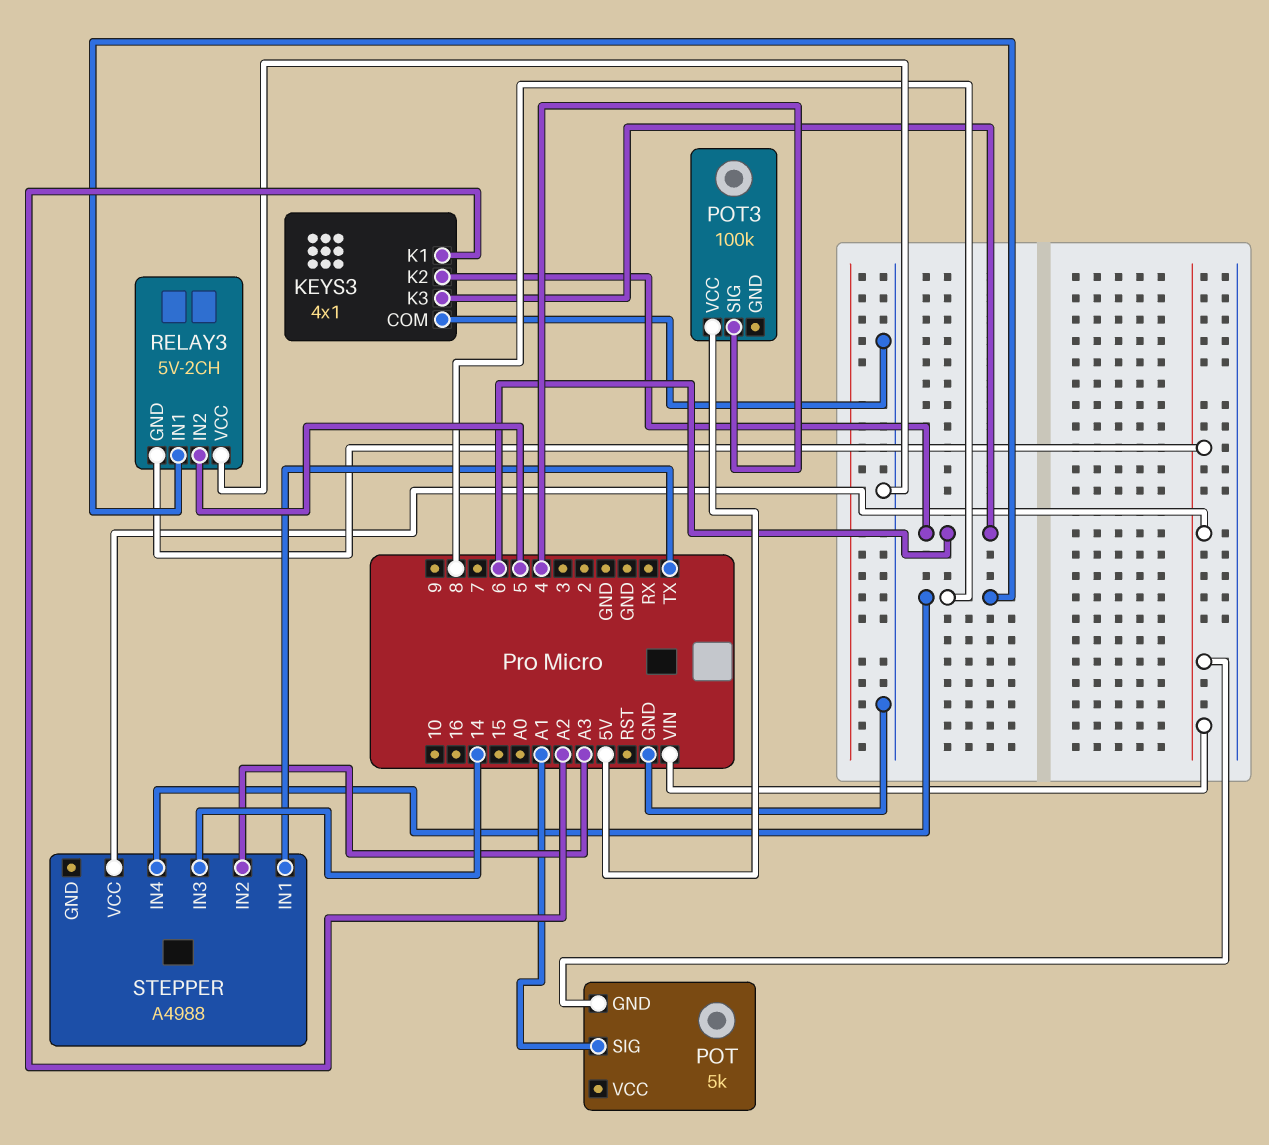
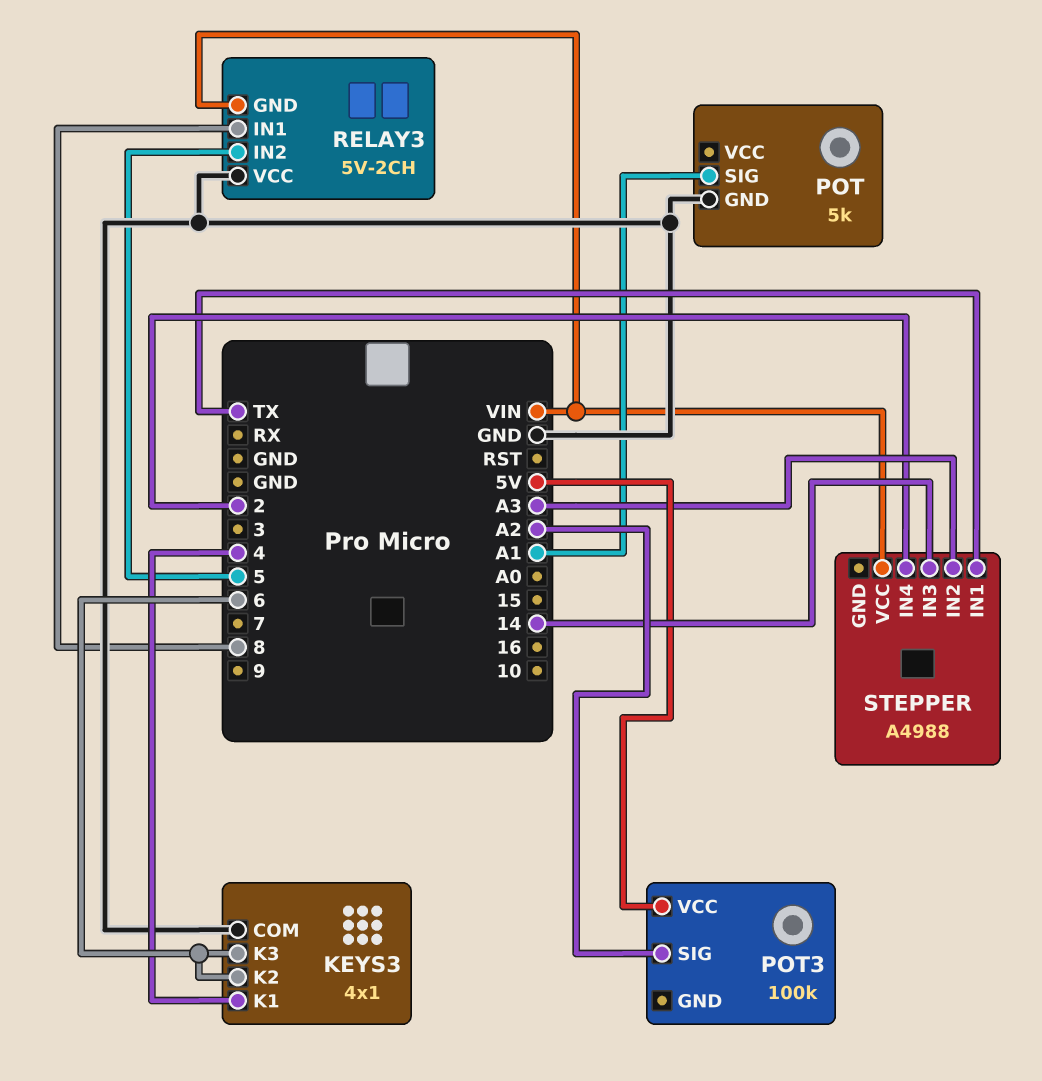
KEYS3 pin K1: A2 -> 4
POT pin GND: VIN -> GND
POT3 pin SIG: 4 -> A2
STEPPER pin IN4: 8 -> 2

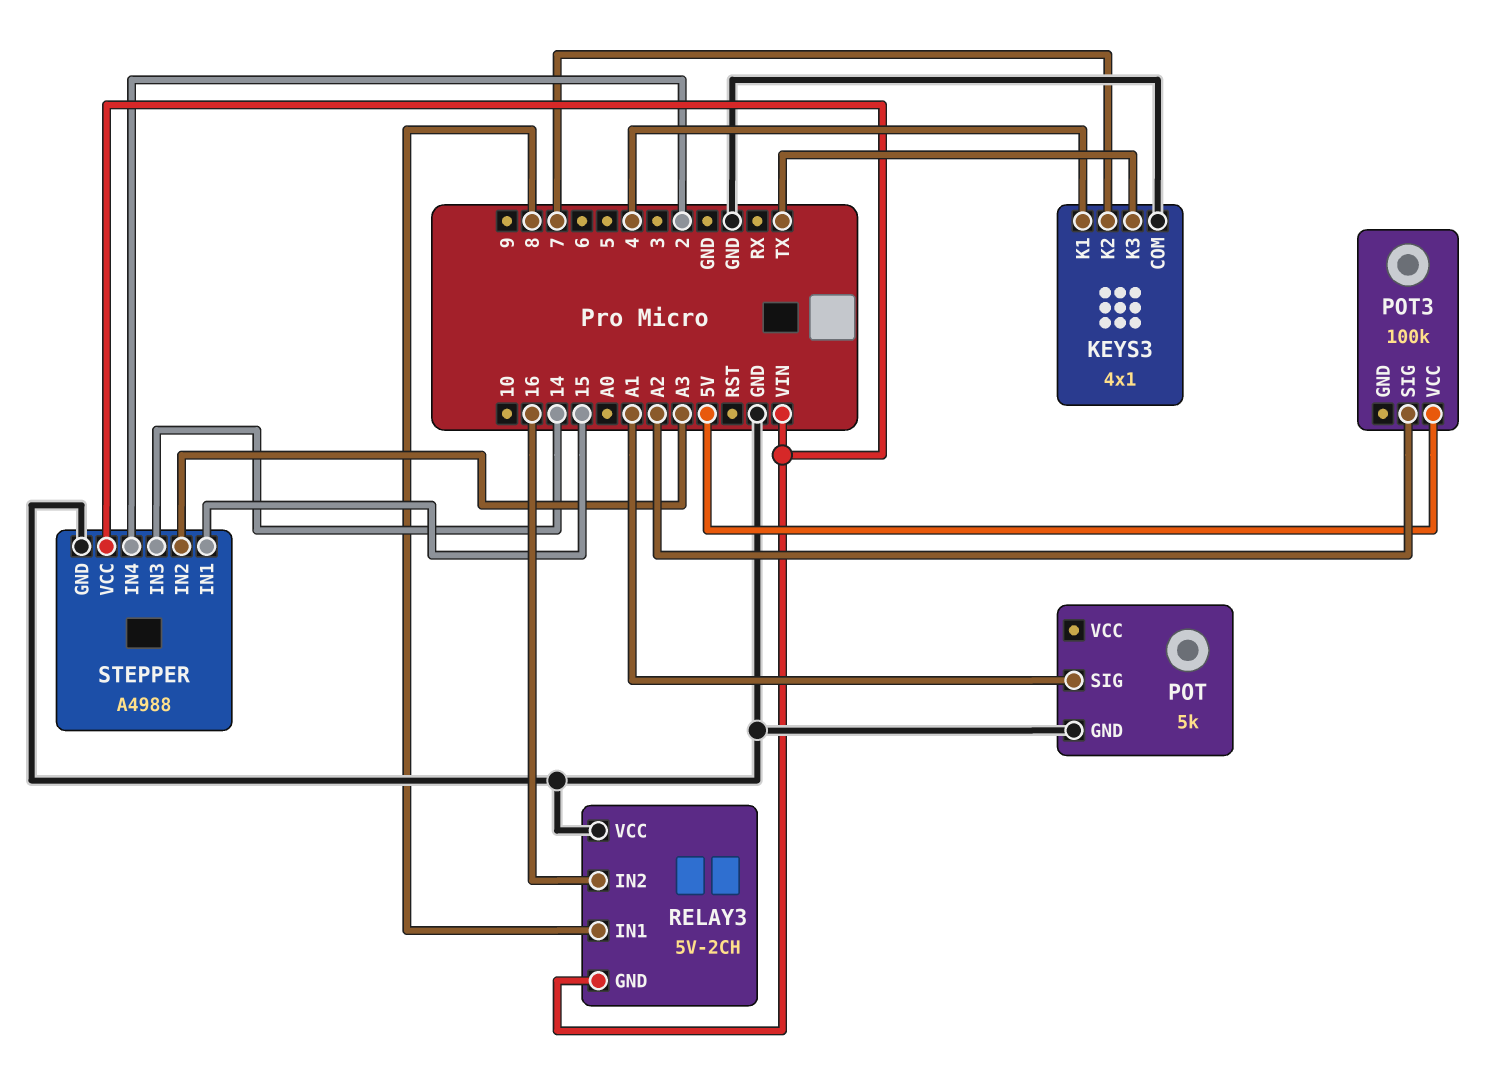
KEYS3 pin K2: 6 -> 7
KEYS3 pin K3: 6 -> TX
RELAY3 pin IN2: 5 -> 16
STEPPER pin GND: none -> GND
STEPPER pin IN1: TX -> 15

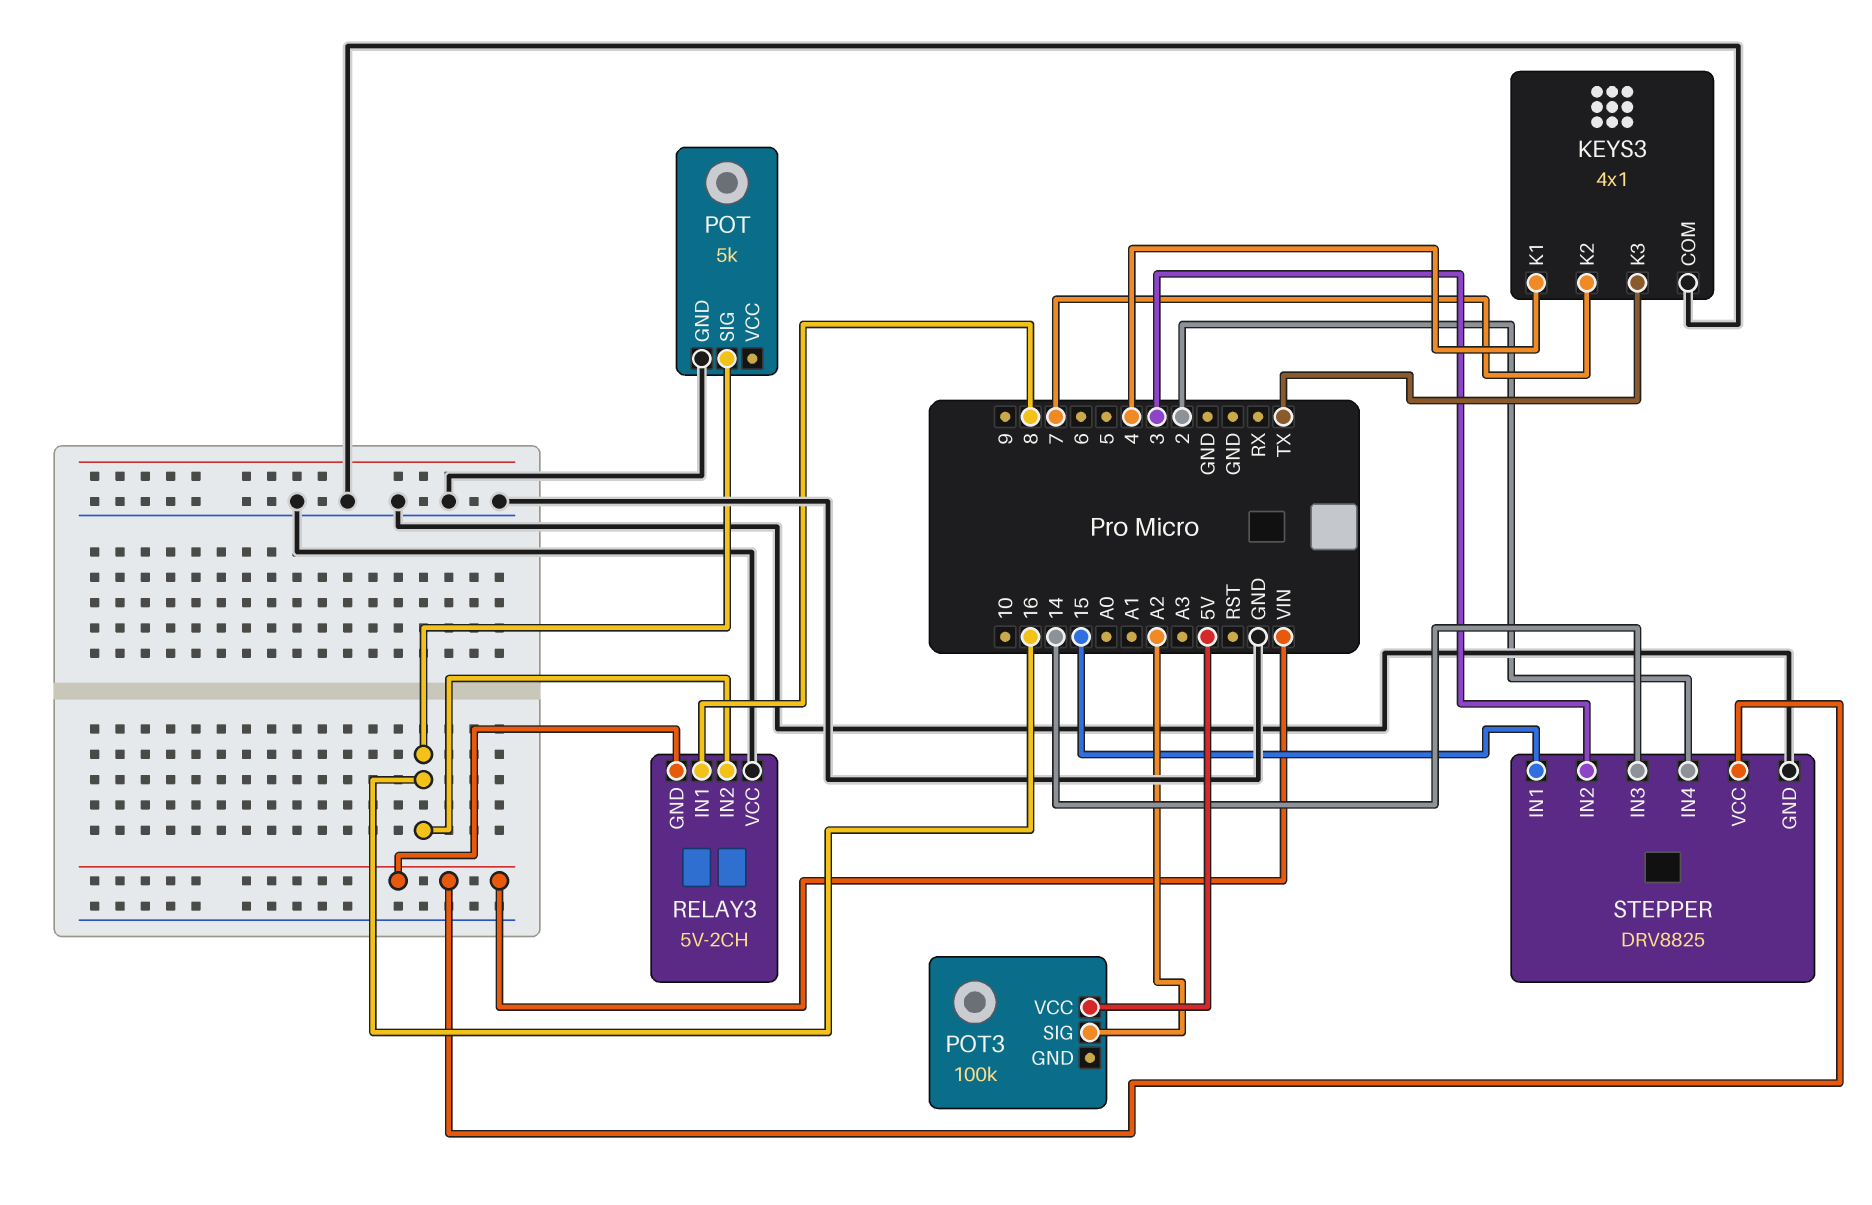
POT pin SIG: A1 -> 16
STEPPER: A4988 -> DRV8825
STEPPER pin IN2: A3 -> 3

